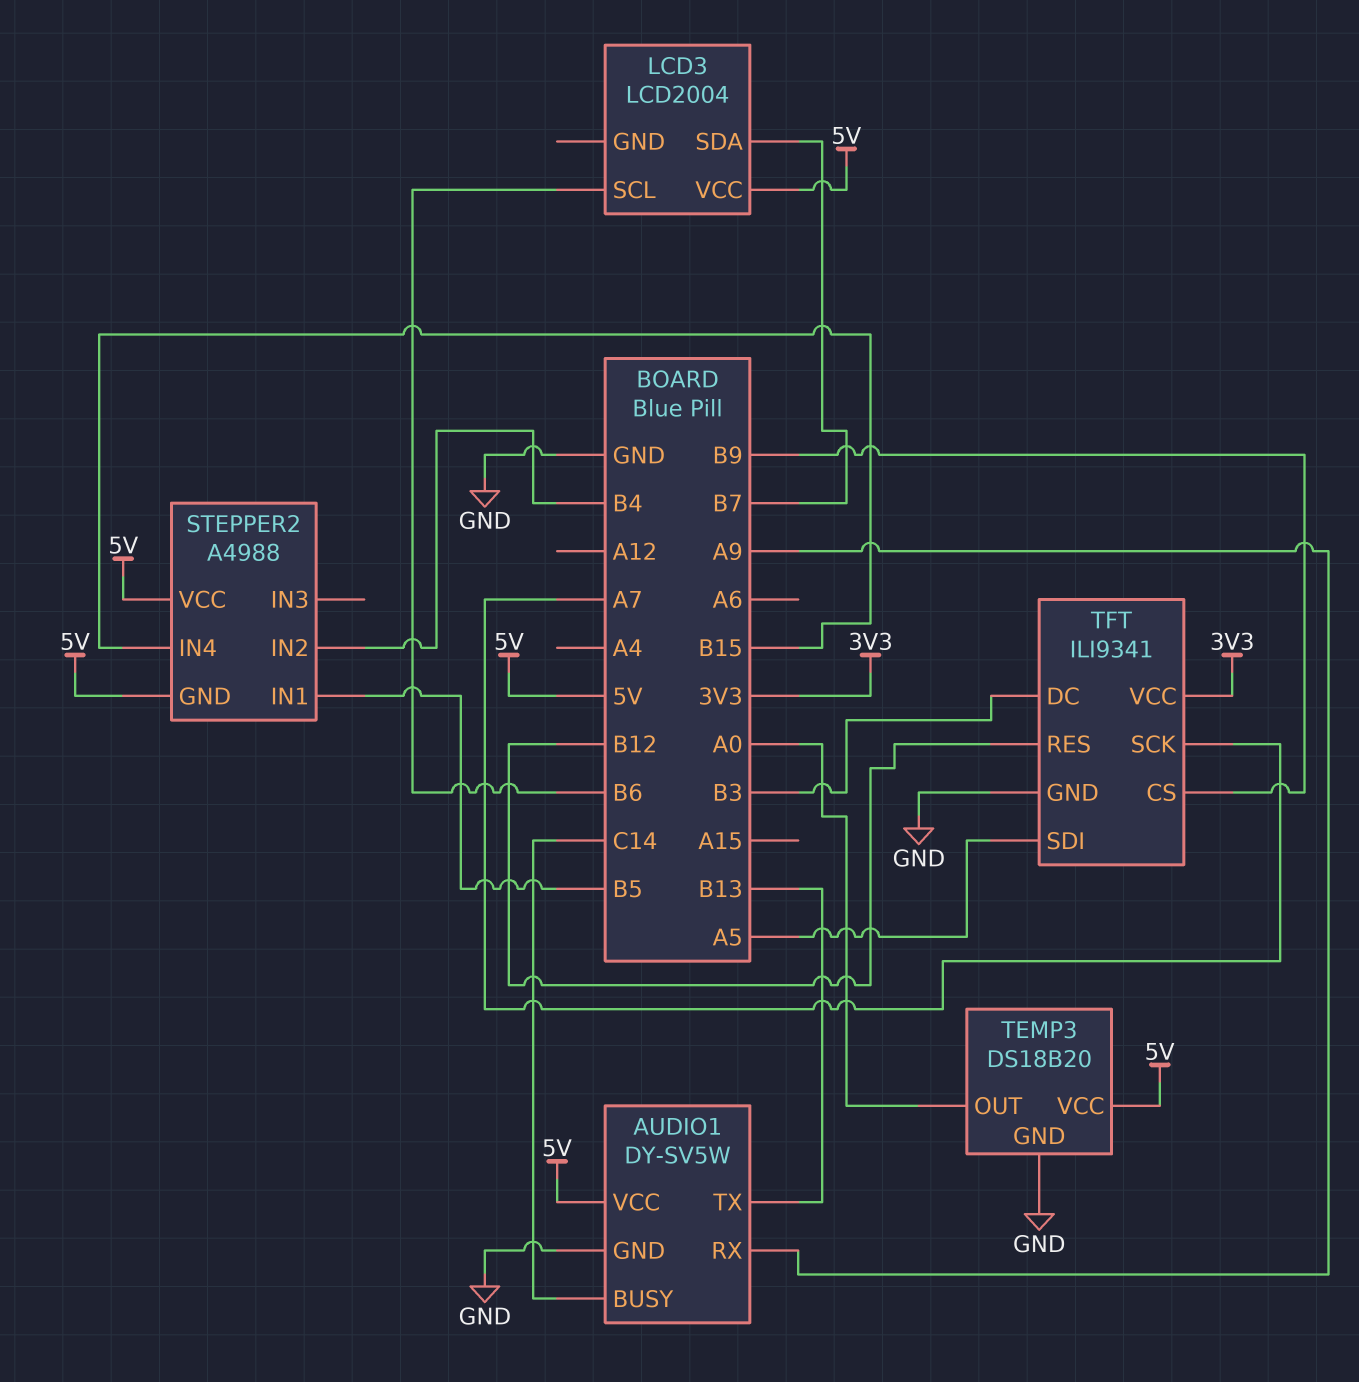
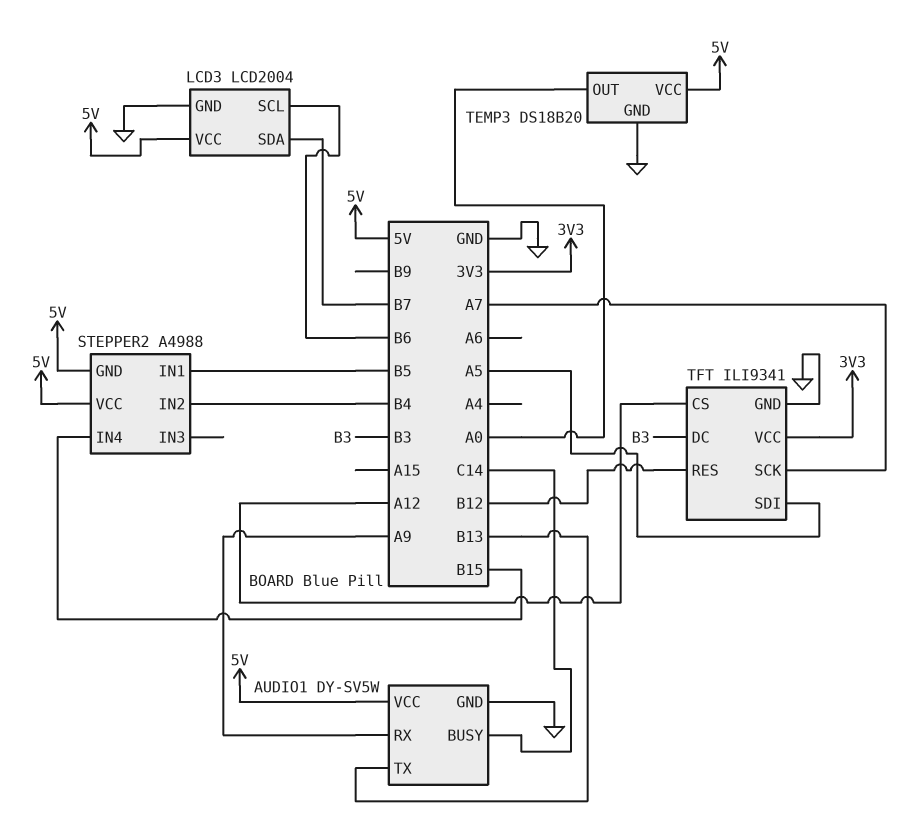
LCD3 pin GND: none -> GND
TFT pin CS: B9 -> A12

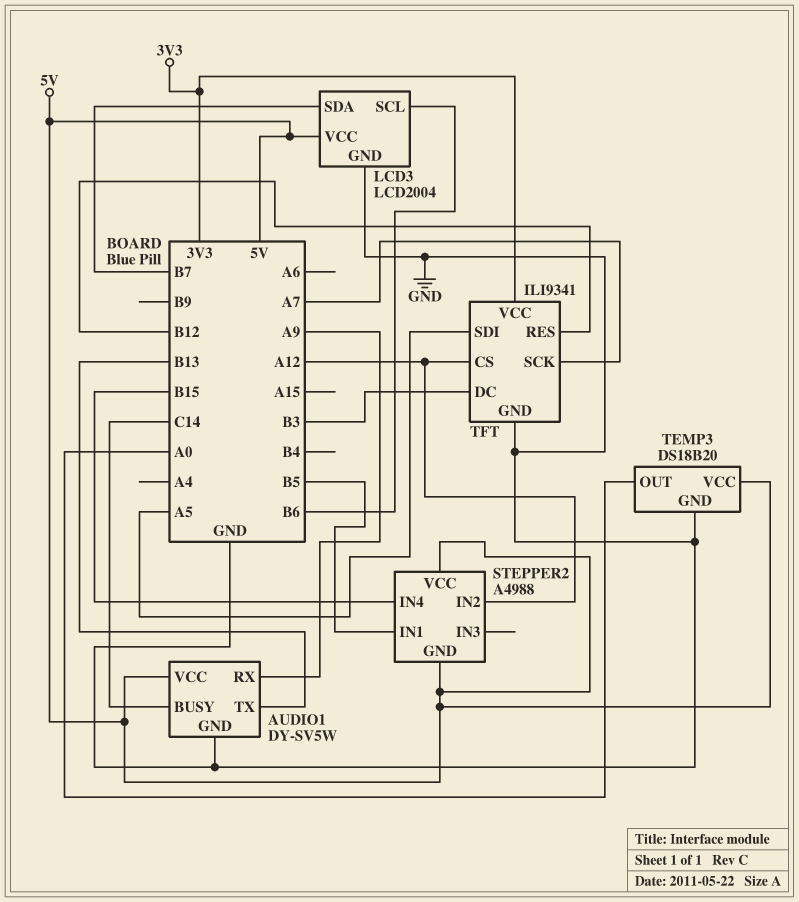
STEPPER2 pin IN2: B4 -> A12

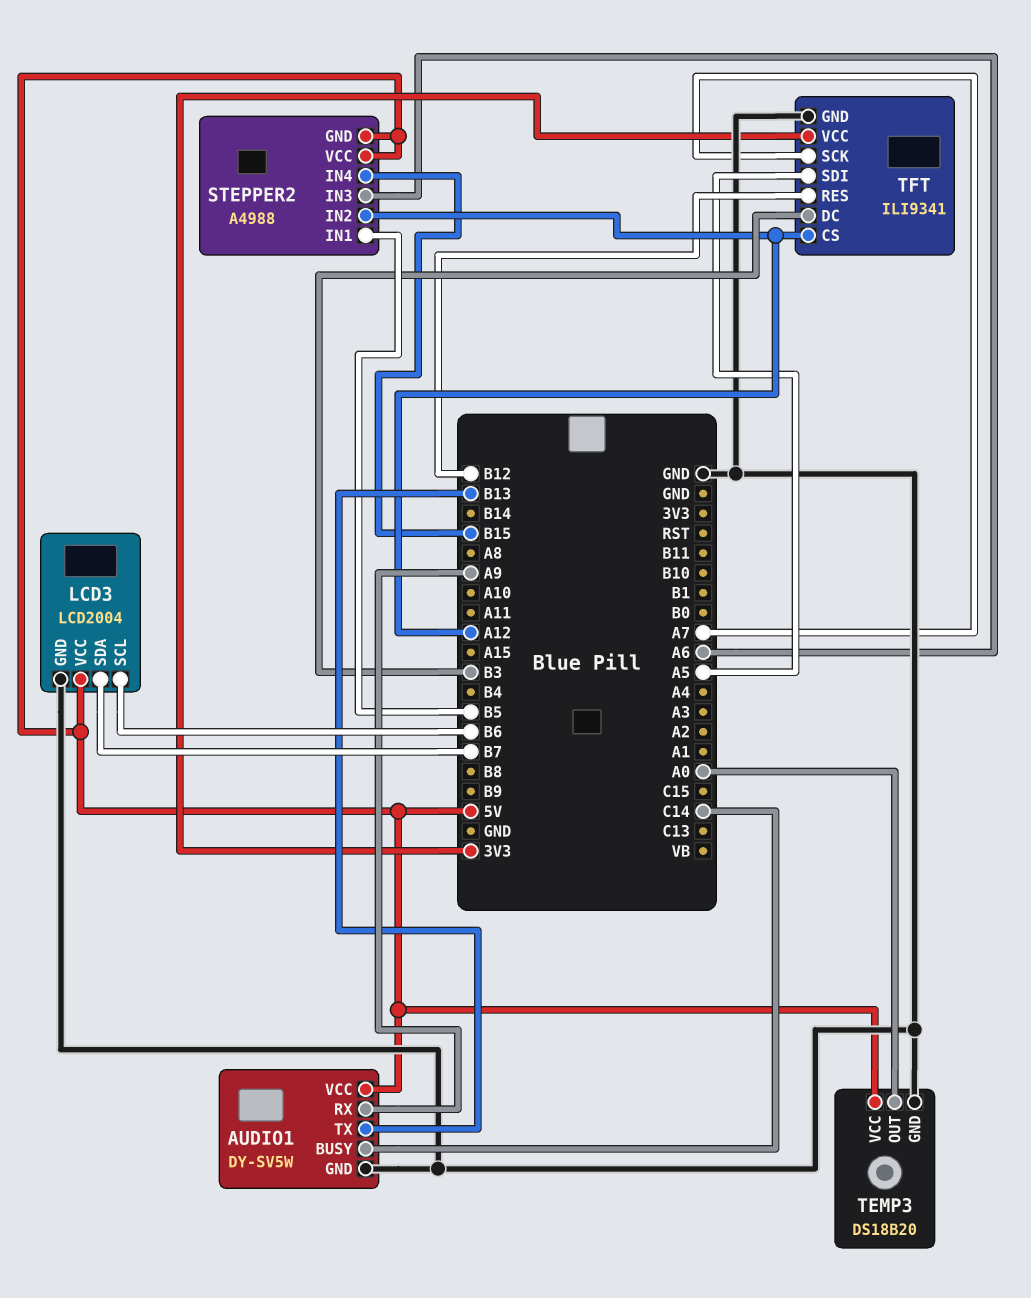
STEPPER2 pin IN3: none -> A6

